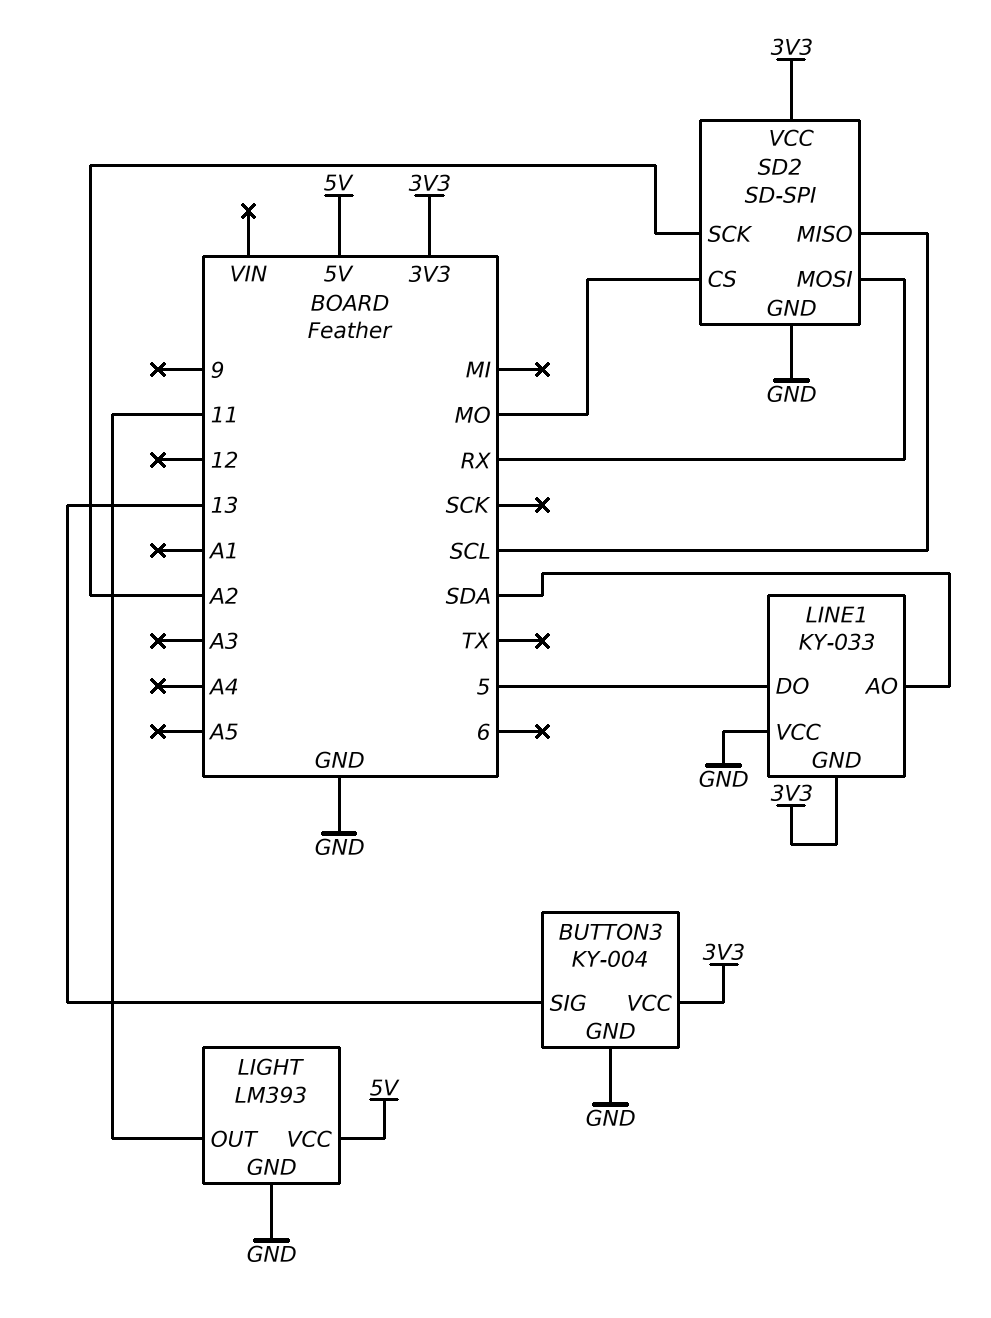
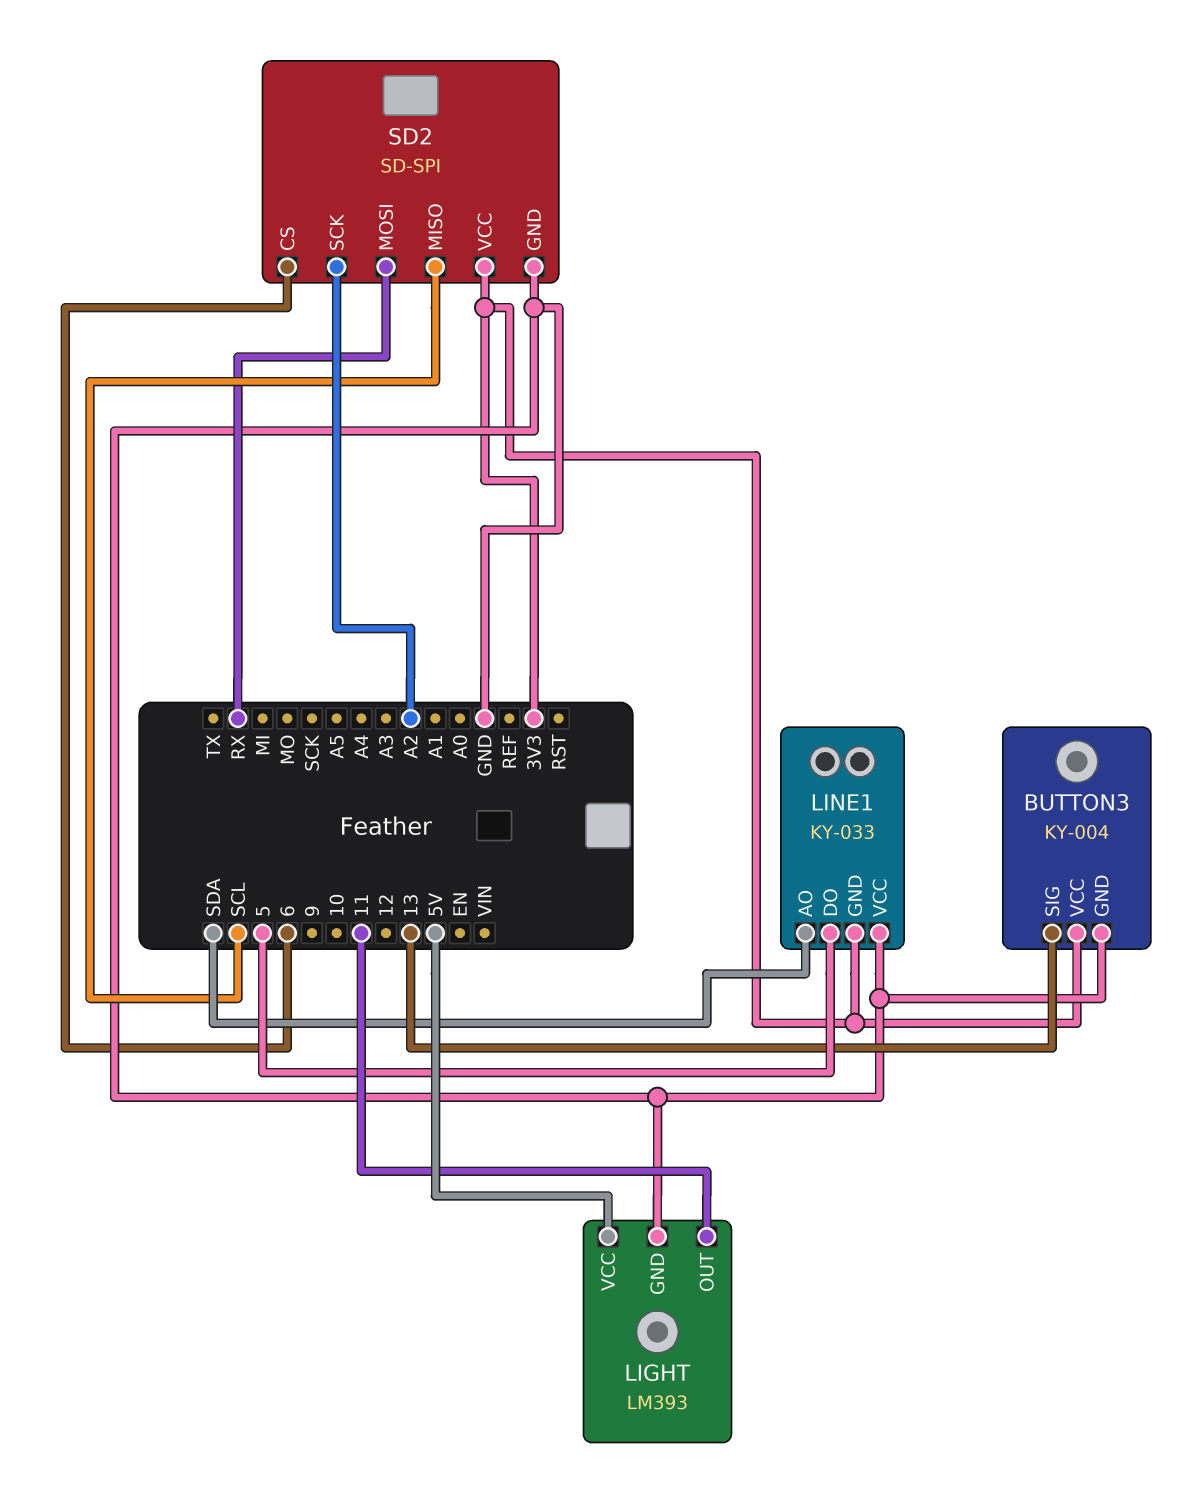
SD2 pin CS: MO -> 6

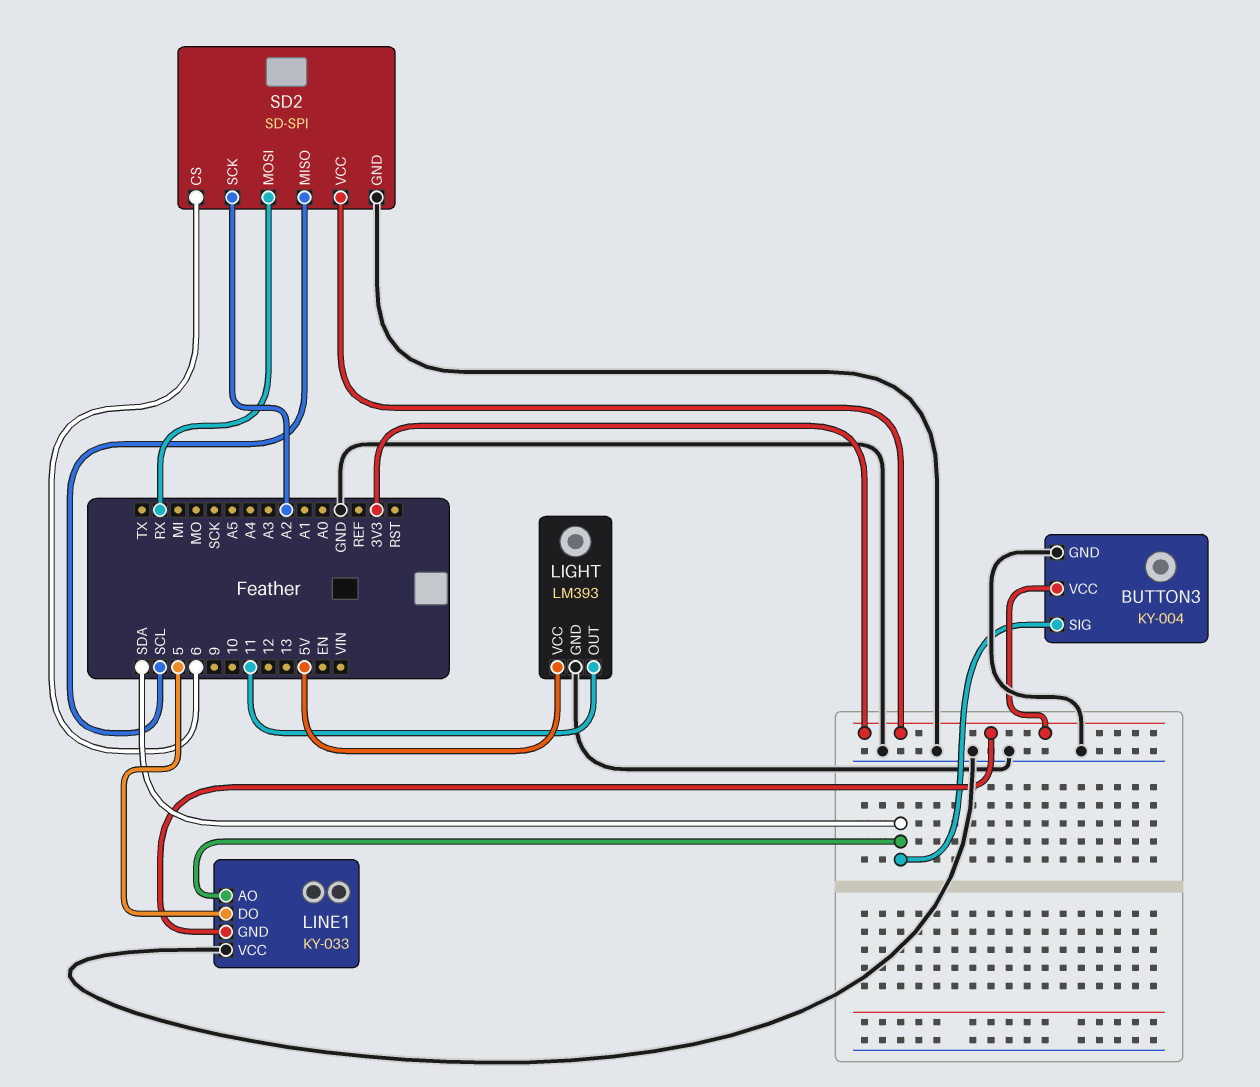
BUTTON3 pin SIG: 13 -> SDA

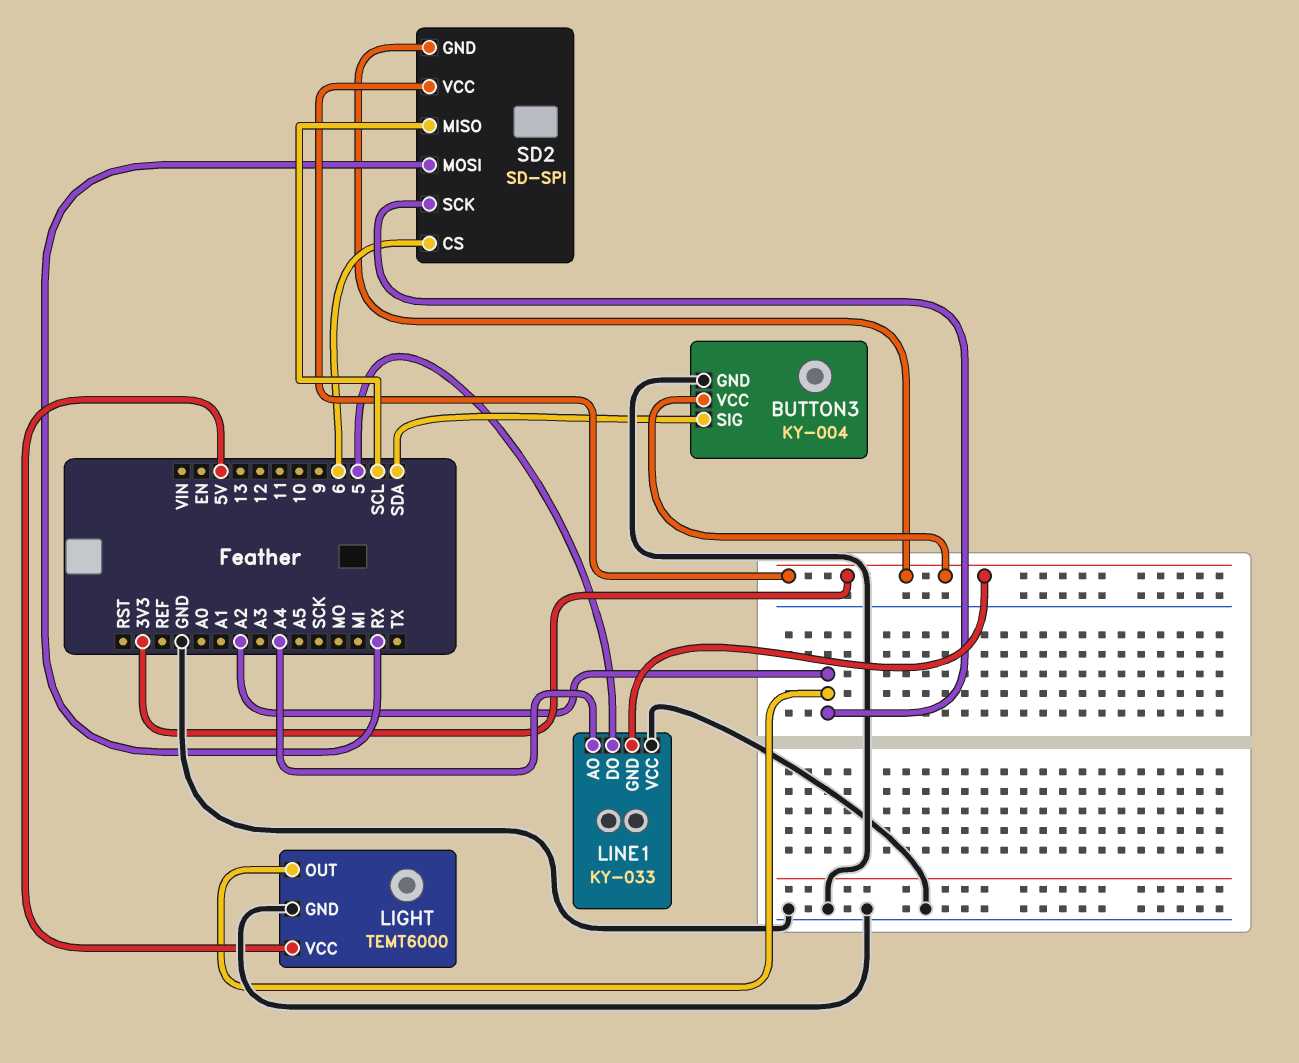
LIGHT: LM393 -> TEMT6000
LIGHT pin OUT: 11 -> A2
LINE1 pin AO: SDA -> A4
SD2 pin GND: GND -> 3V3

